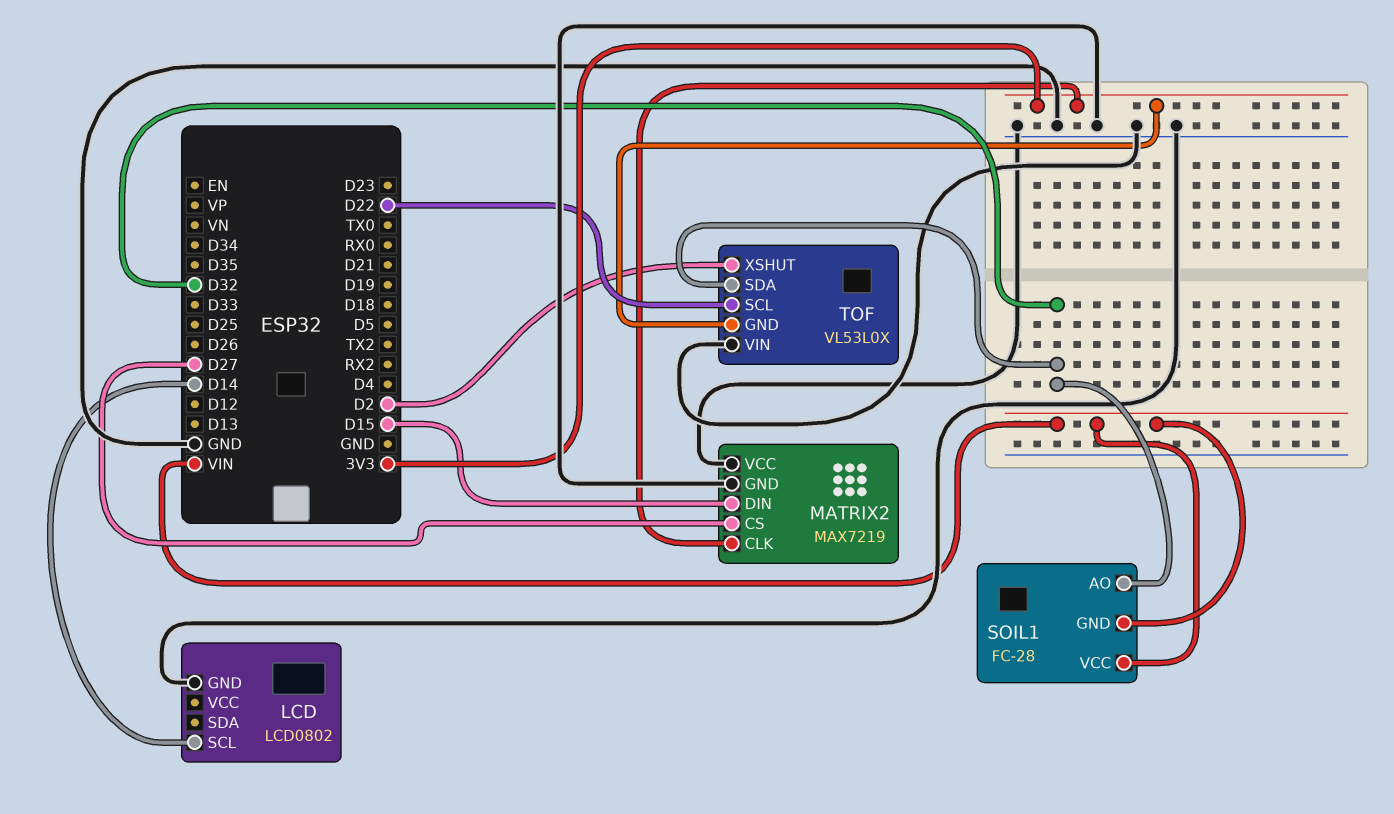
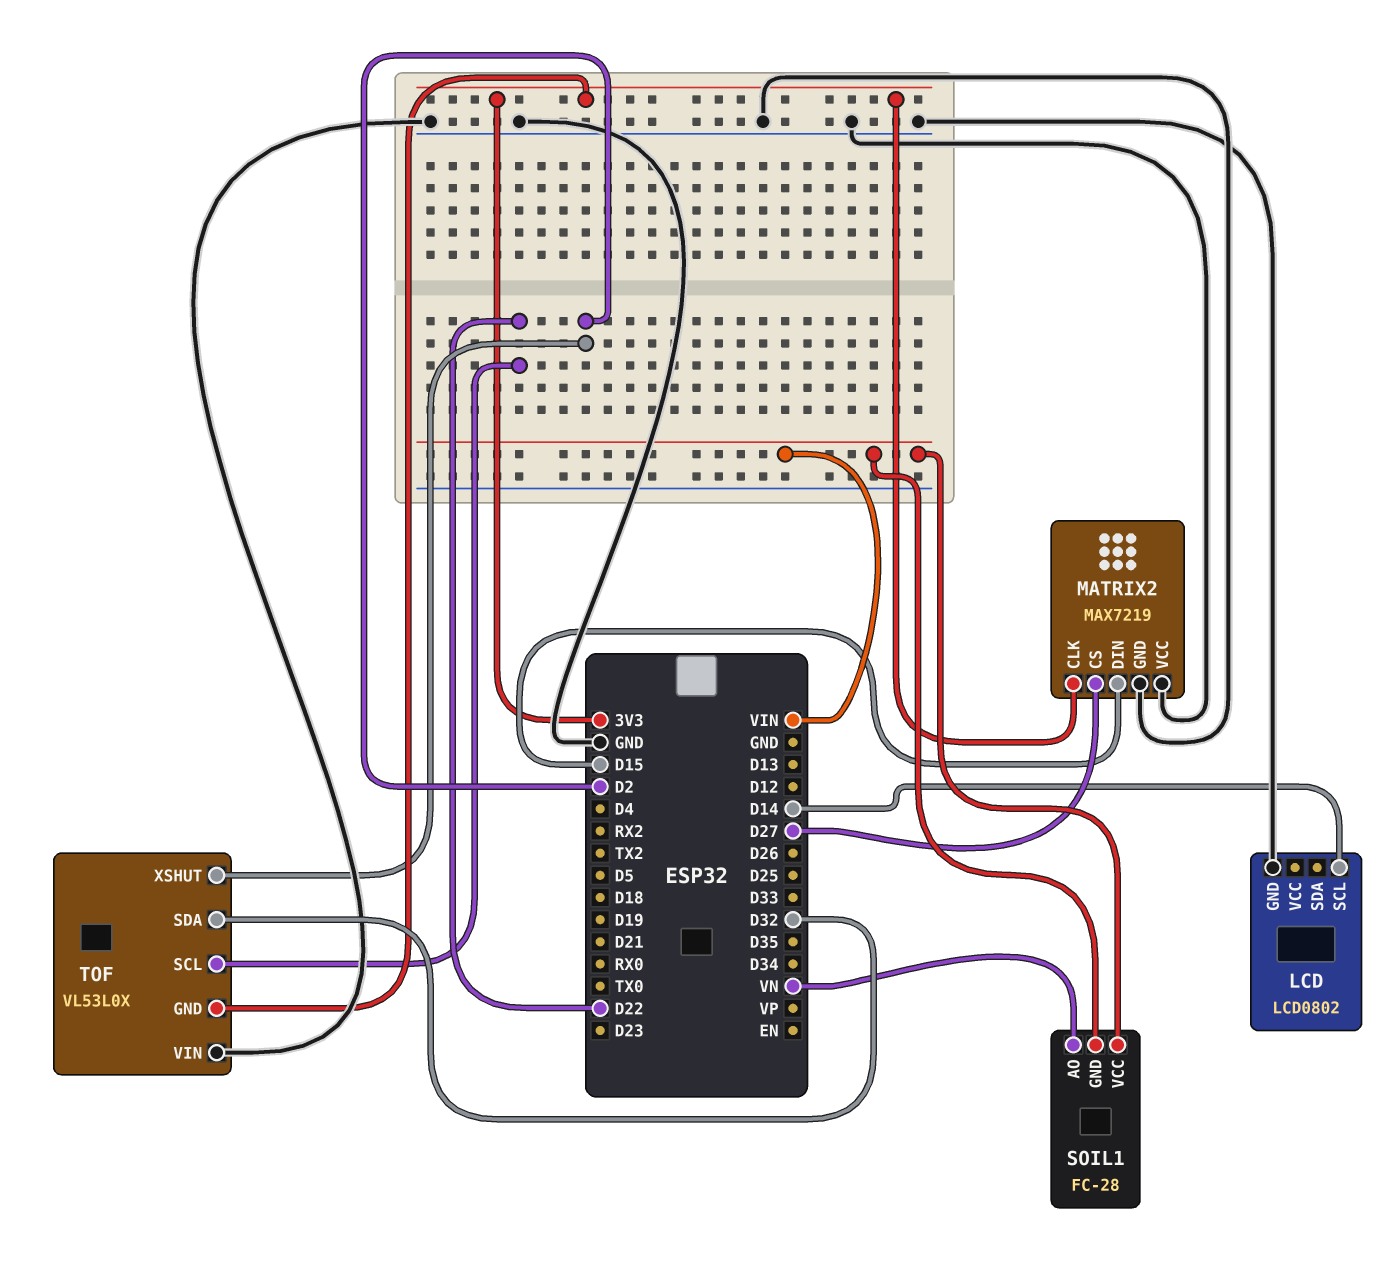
SOIL1 pin AO: D32 -> VN

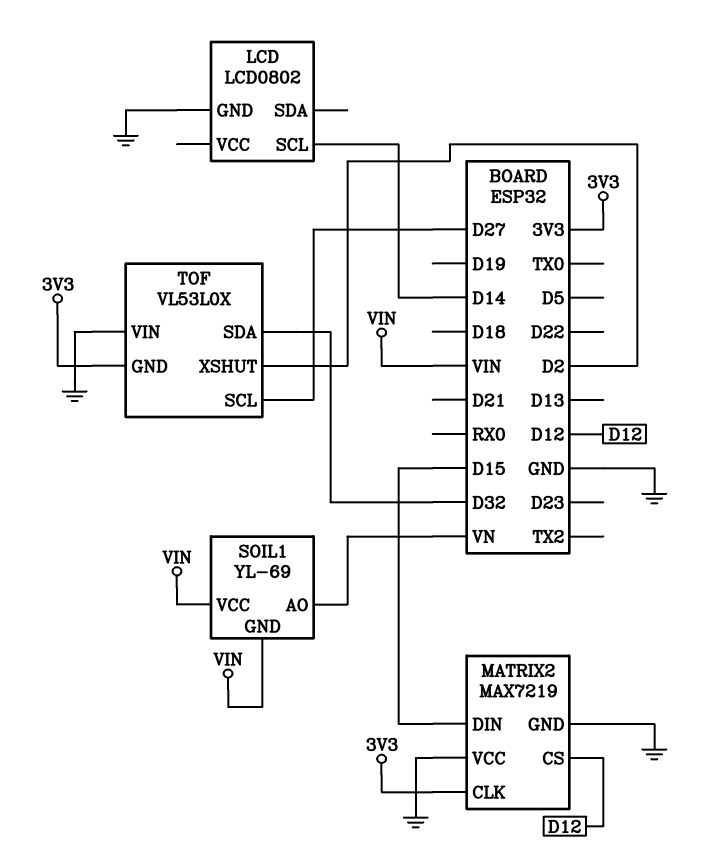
MATRIX2 pin CS: D27 -> D12
SOIL1: FC-28 -> YL-69
TOF pin SCL: D22 -> D27

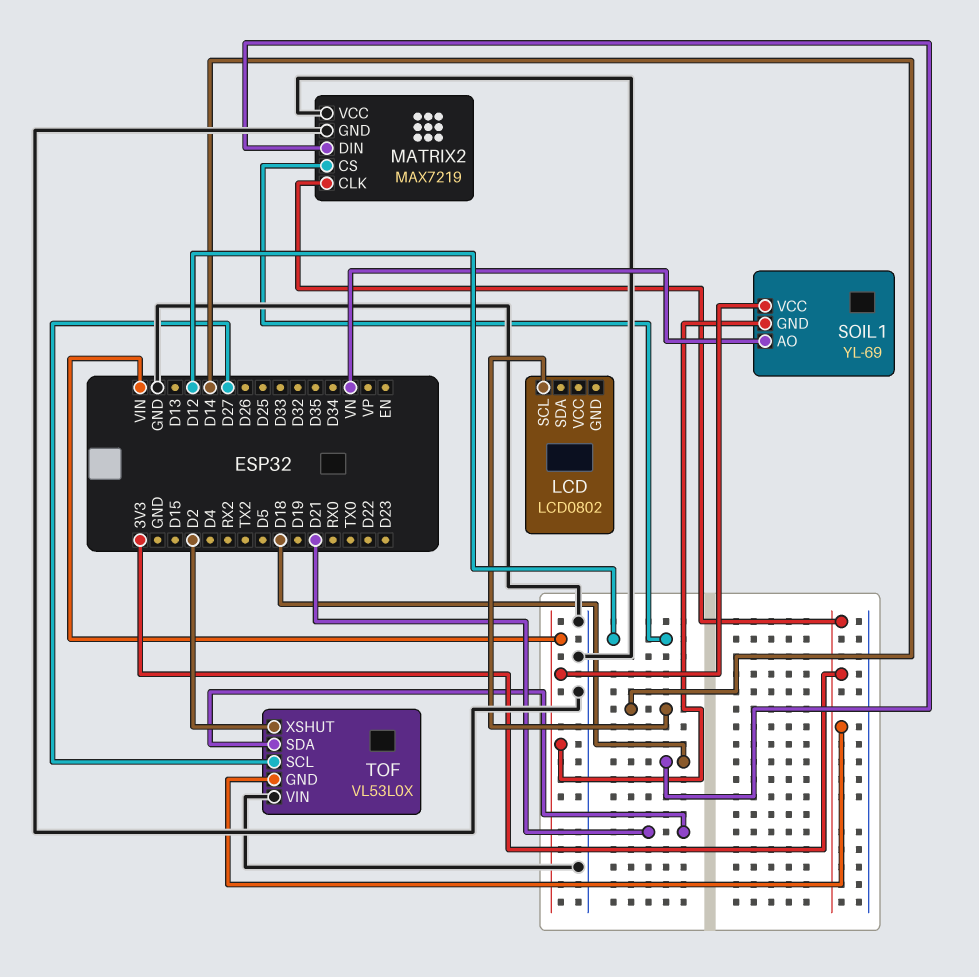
LCD pin GND: GND -> none
MATRIX2 pin DIN: D15 -> D18
TOF pin SDA: D32 -> D21

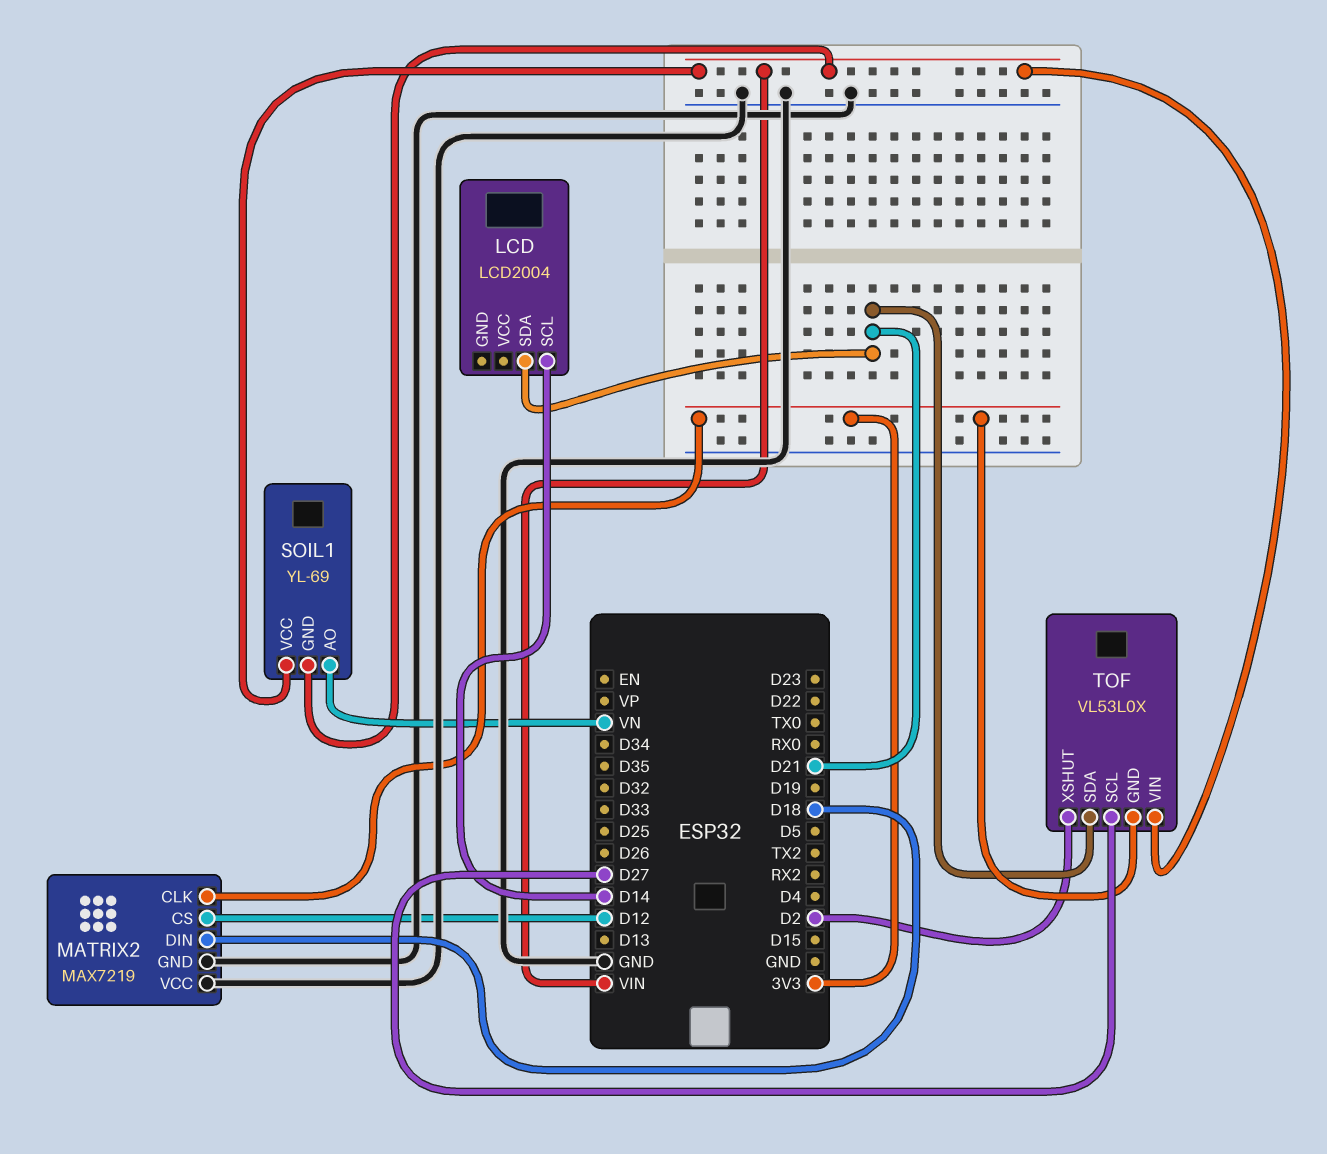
LCD: LCD0802 -> LCD2004
LCD pin SDA: none -> D21
TOF pin VIN: GND -> VIN

